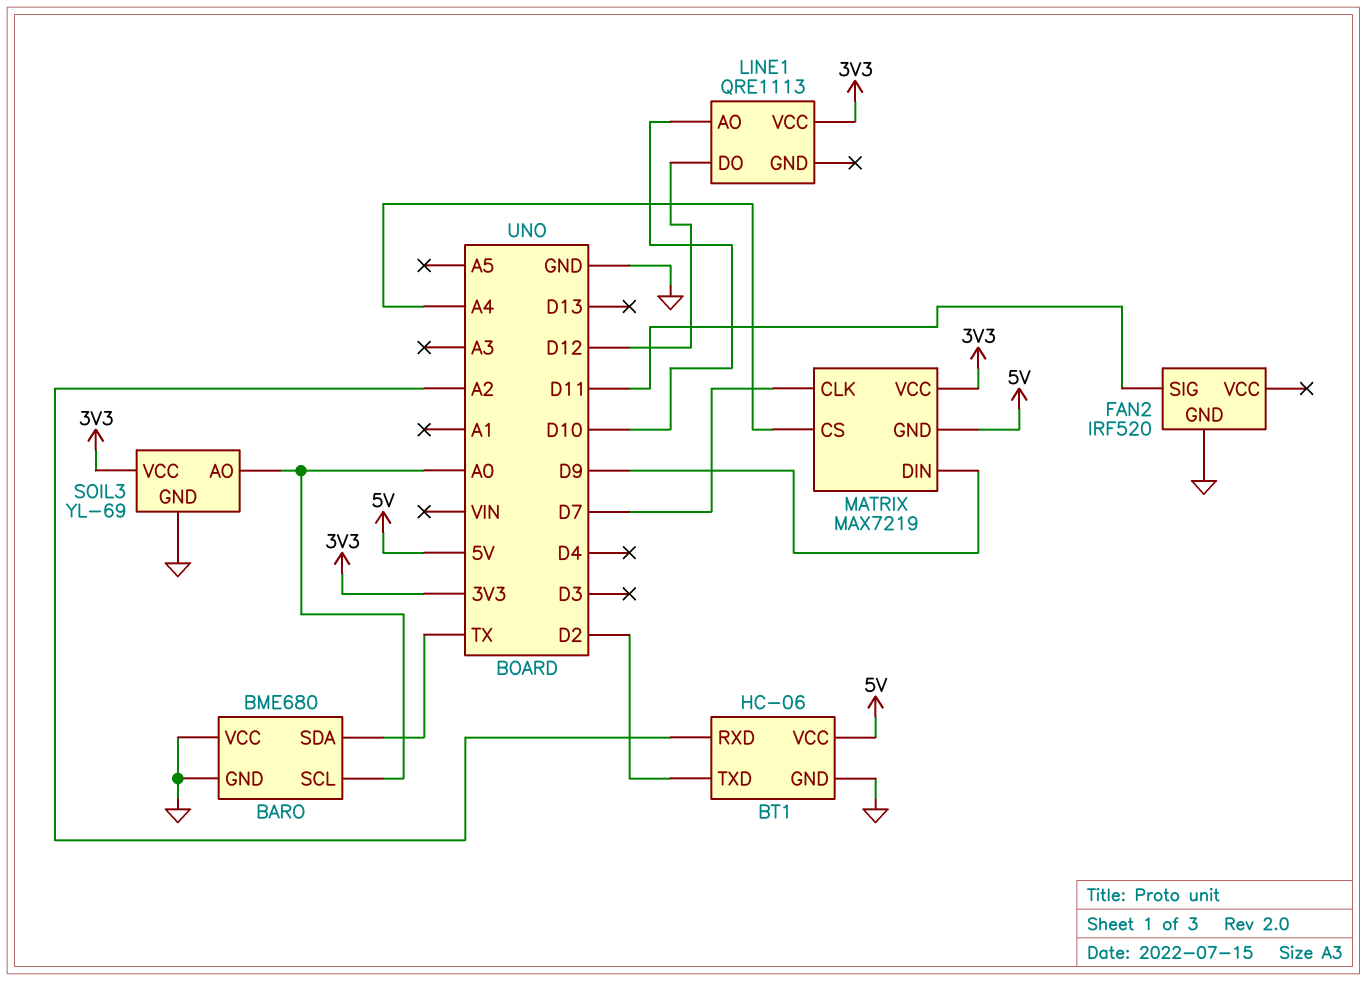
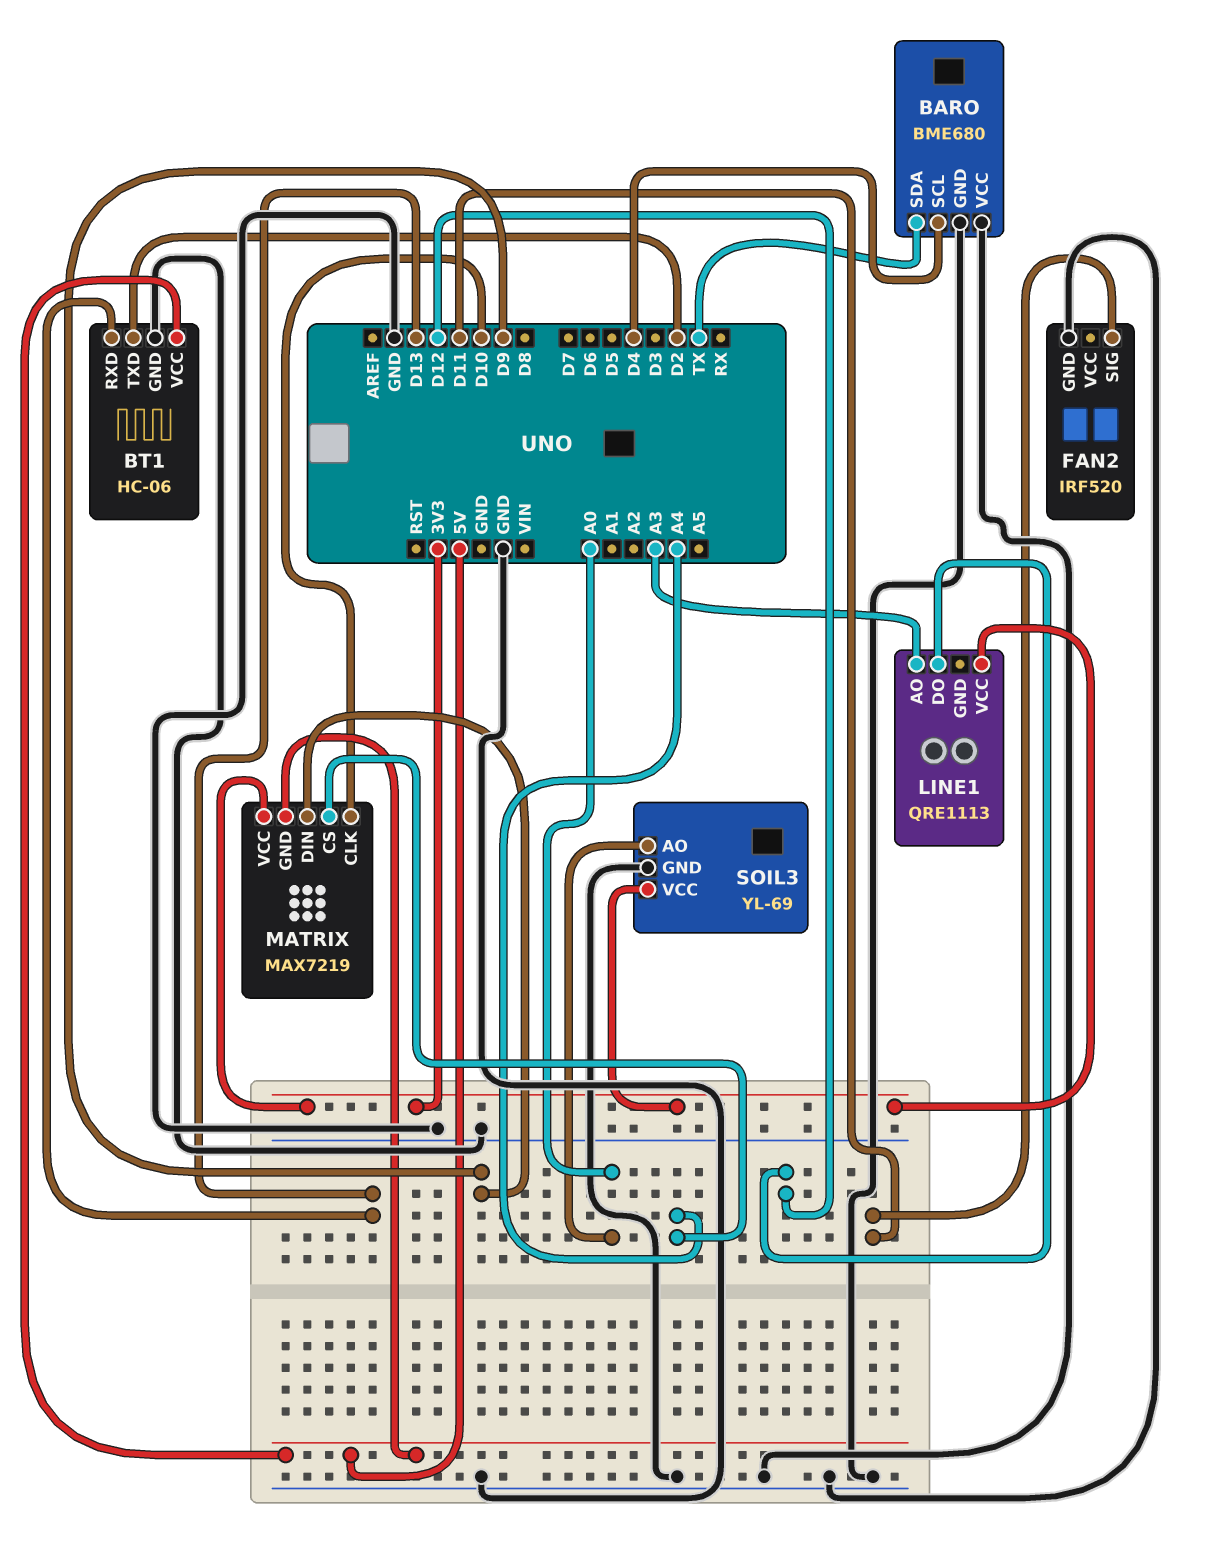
BARO pin SCL: A0 -> D4
BT1 pin RXD: A2 -> D13
LINE1 pin AO: D10 -> A3
MATRIX pin CLK: D7 -> D10

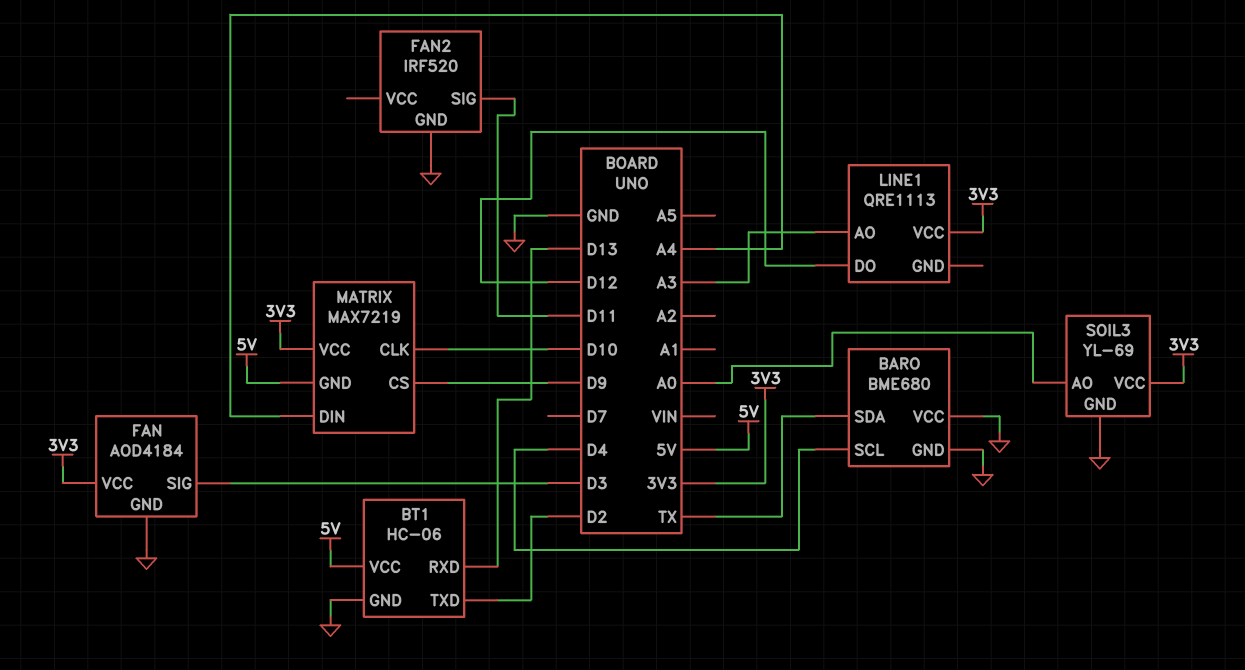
FAN: none -> AOD4184
FAN pin GND: none -> GND
FAN pin SIG: none -> D3
FAN pin VCC: none -> 3V3
MATRIX pin CS: A4 -> D9
MATRIX pin DIN: D9 -> A4

